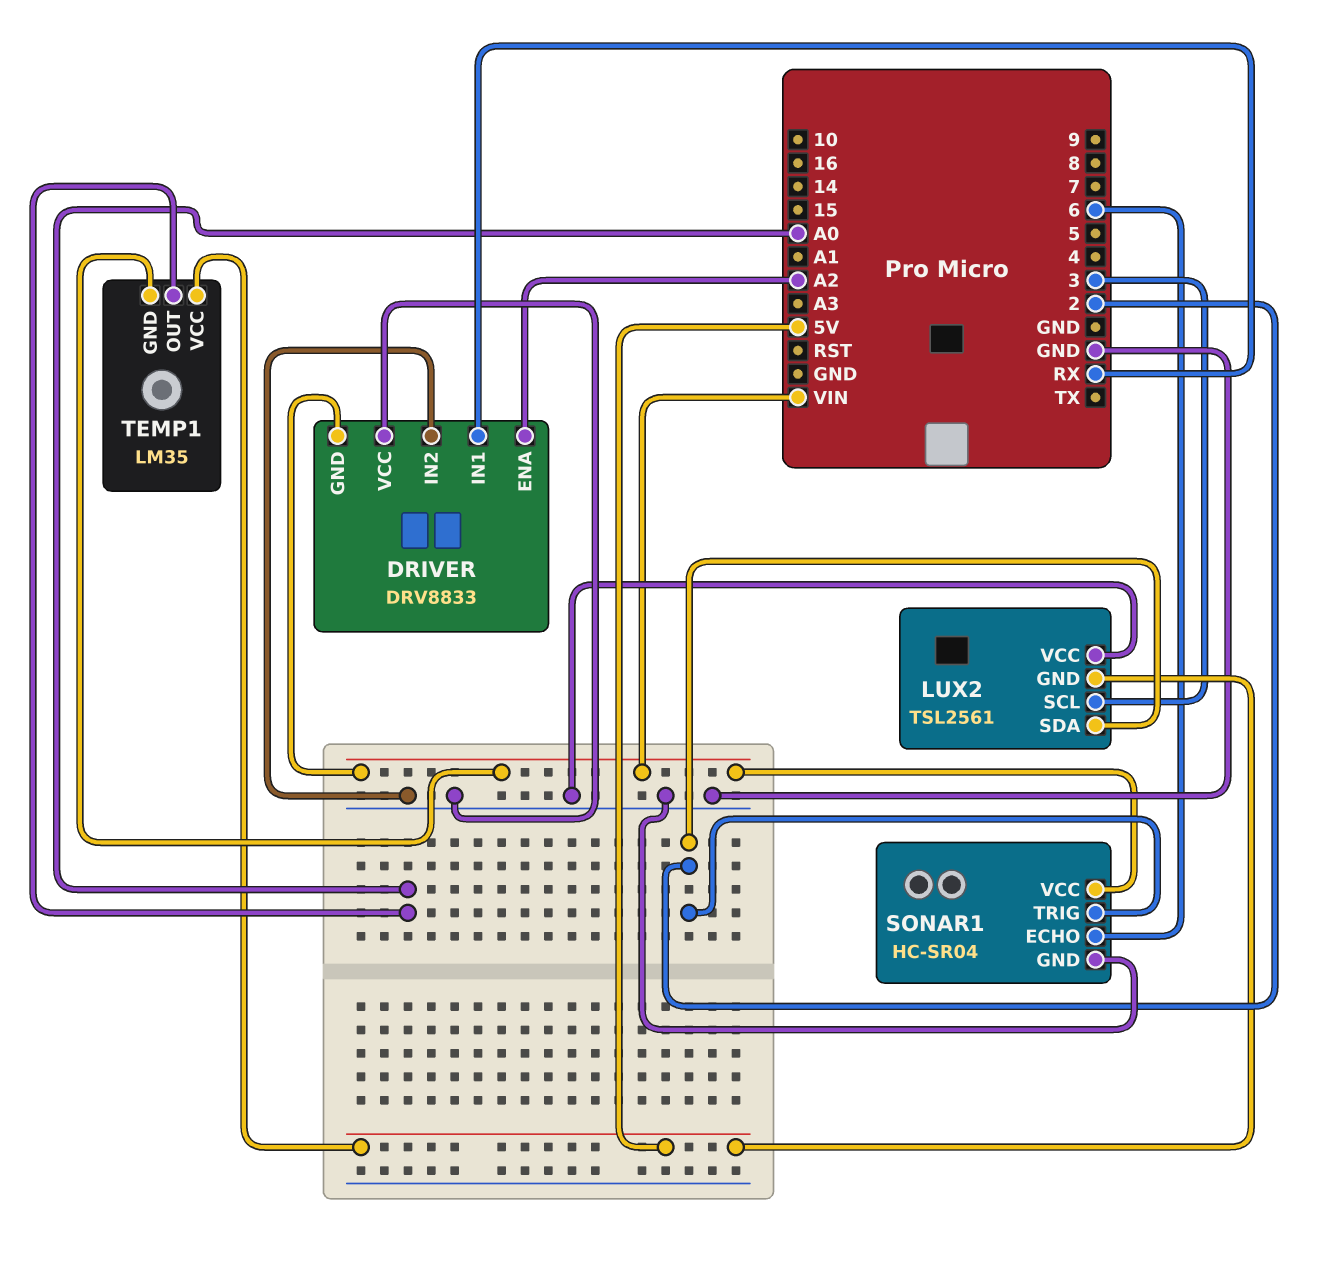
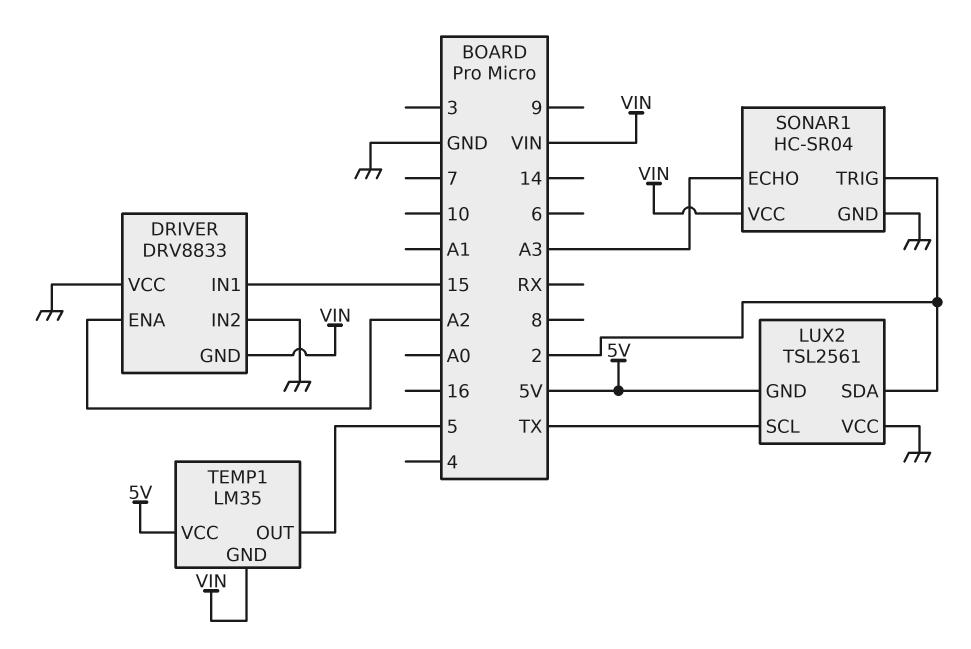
DRIVER pin IN1: RX -> 15
LUX2 pin SCL: 3 -> TX
SONAR1 pin ECHO: 6 -> A3
TEMP1 pin OUT: A0 -> 5

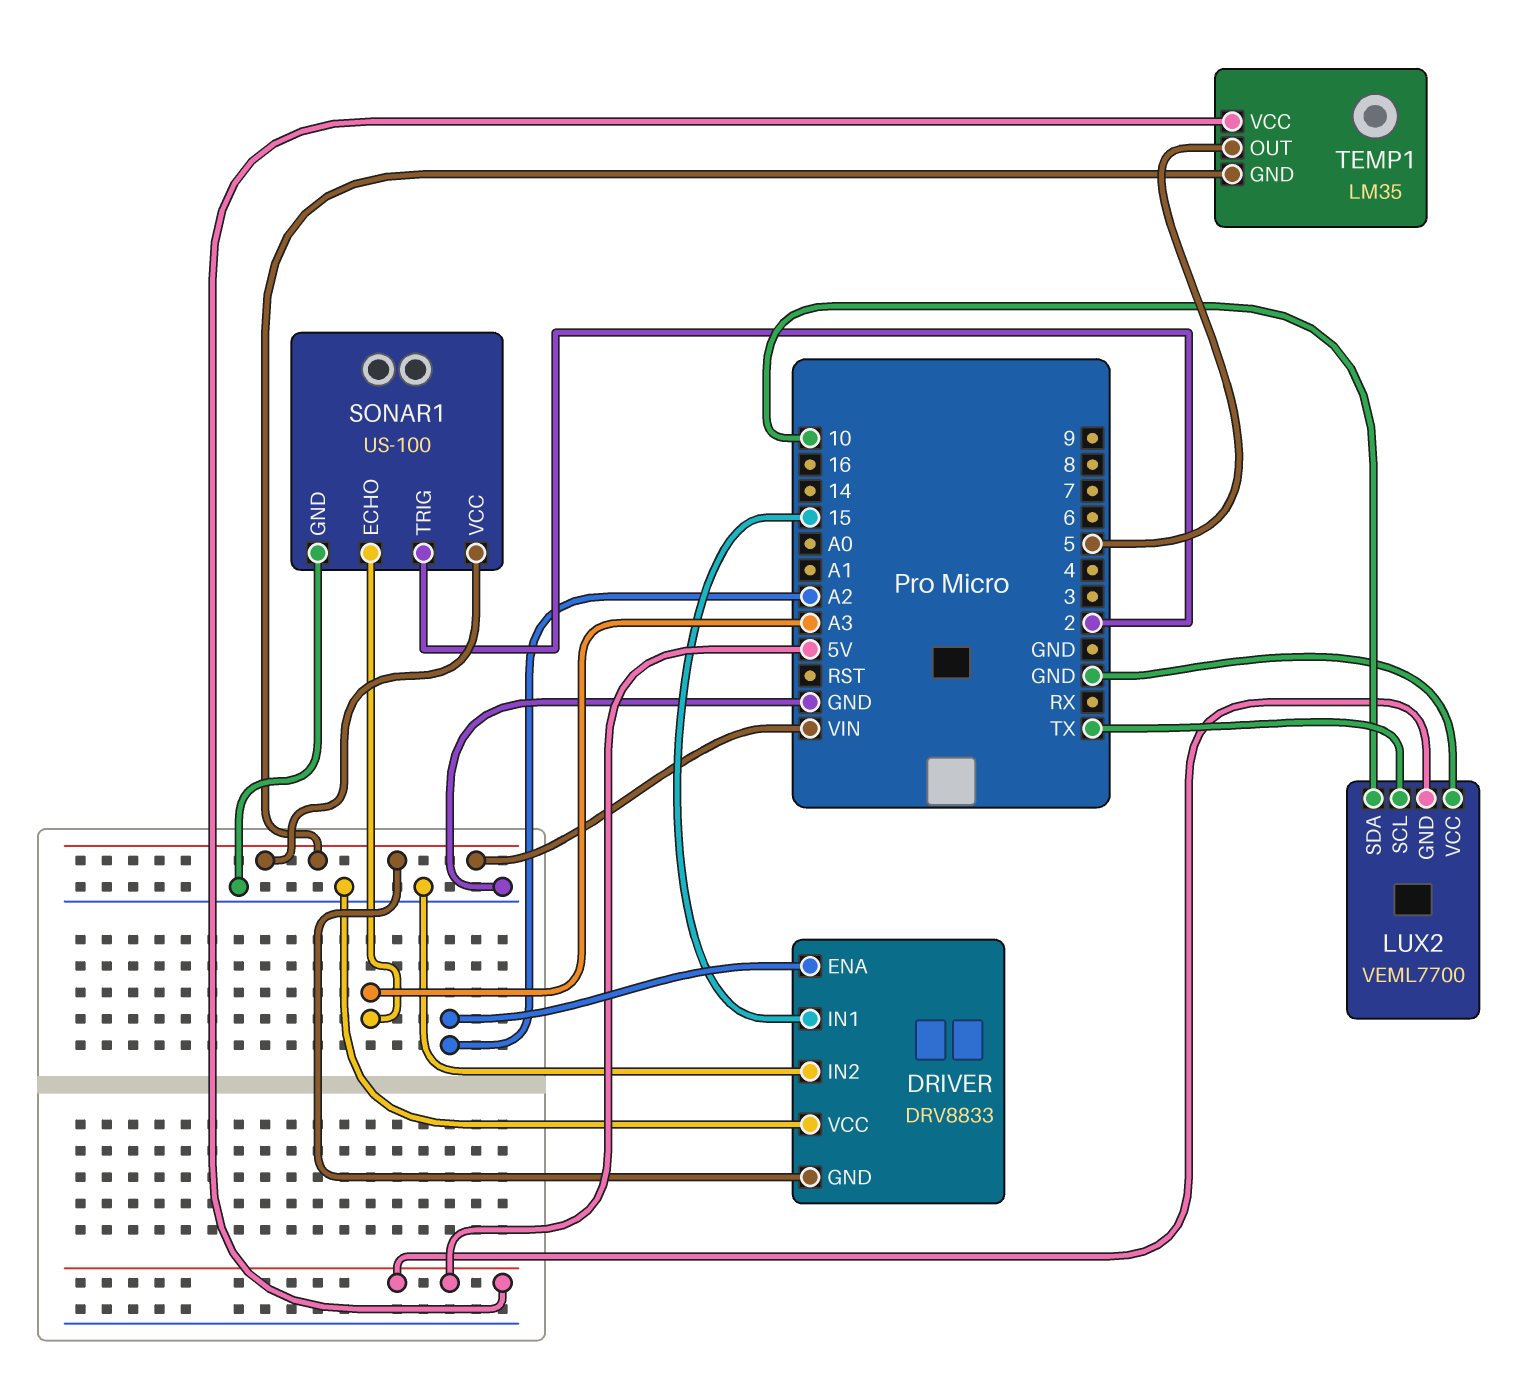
LUX2: TSL2561 -> VEML7700
LUX2 pin SDA: 2 -> 10
SONAR1: HC-SR04 -> US-100

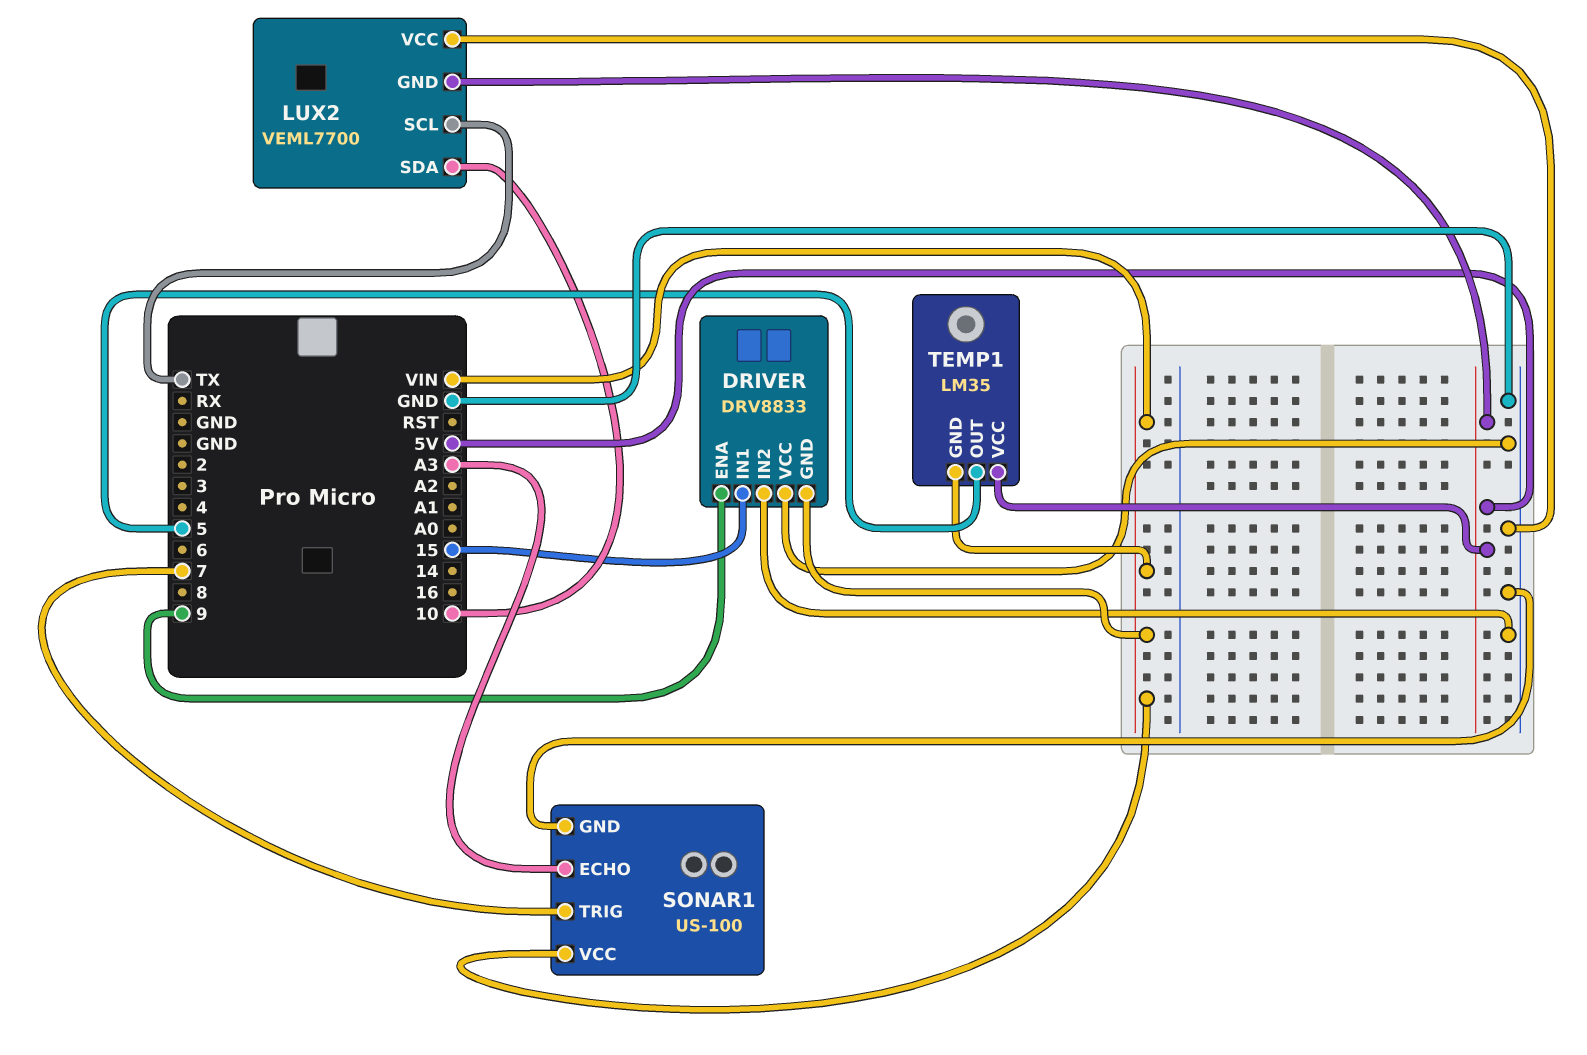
DRIVER pin ENA: A2 -> 9
SONAR1 pin TRIG: 2 -> 7

